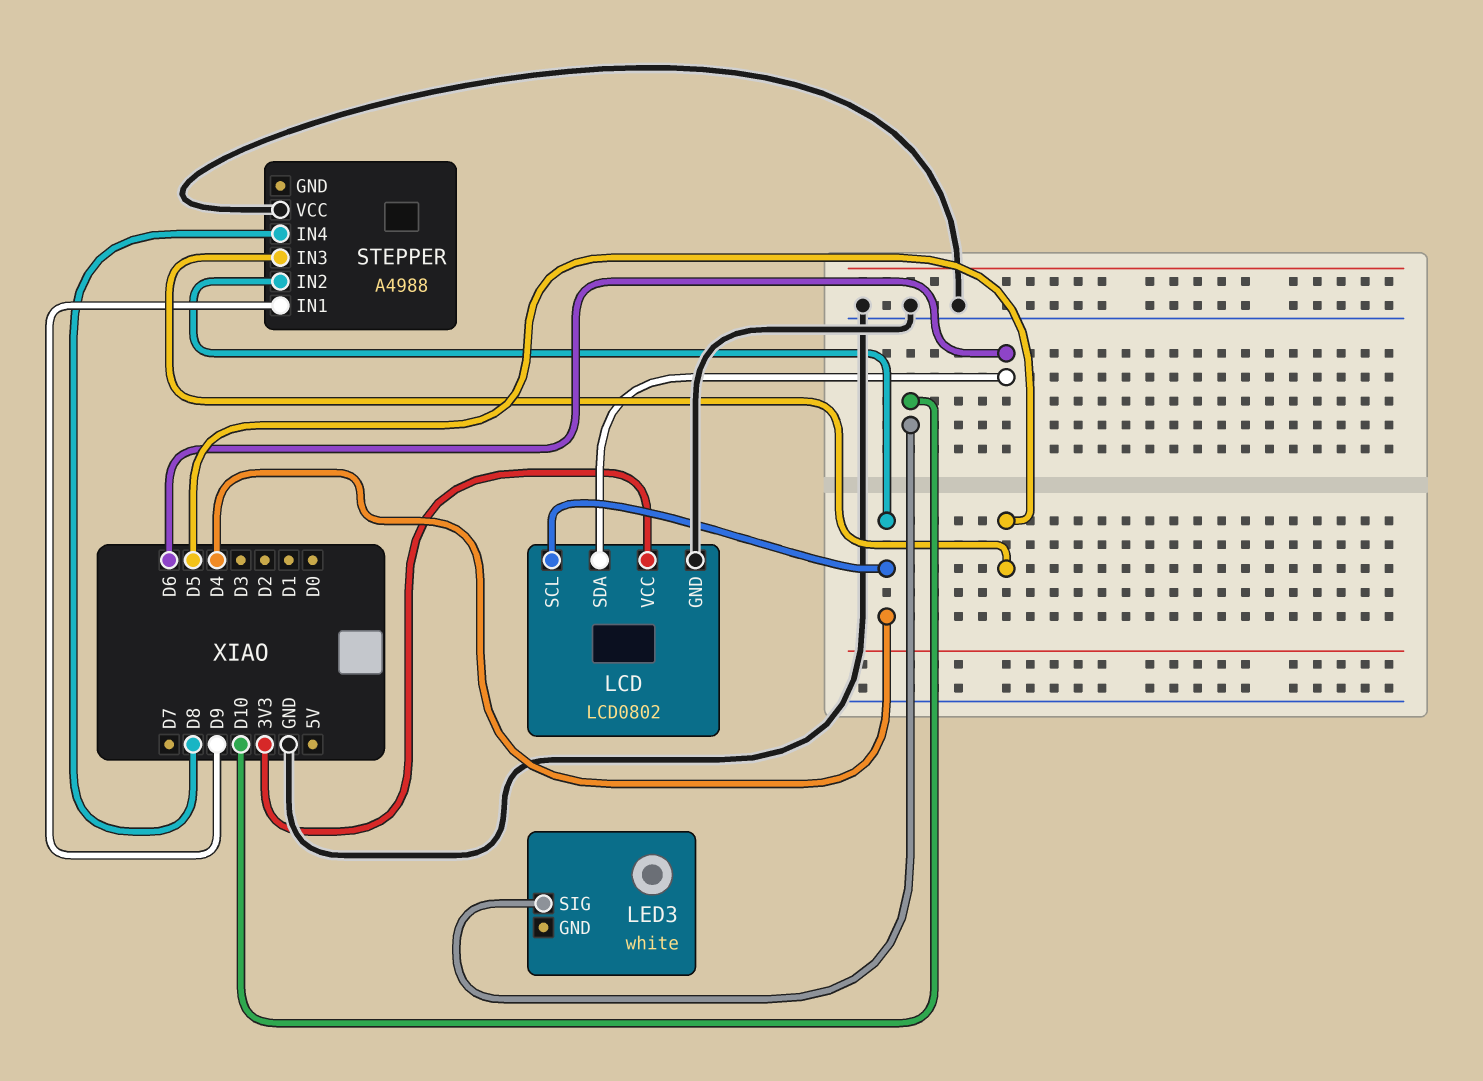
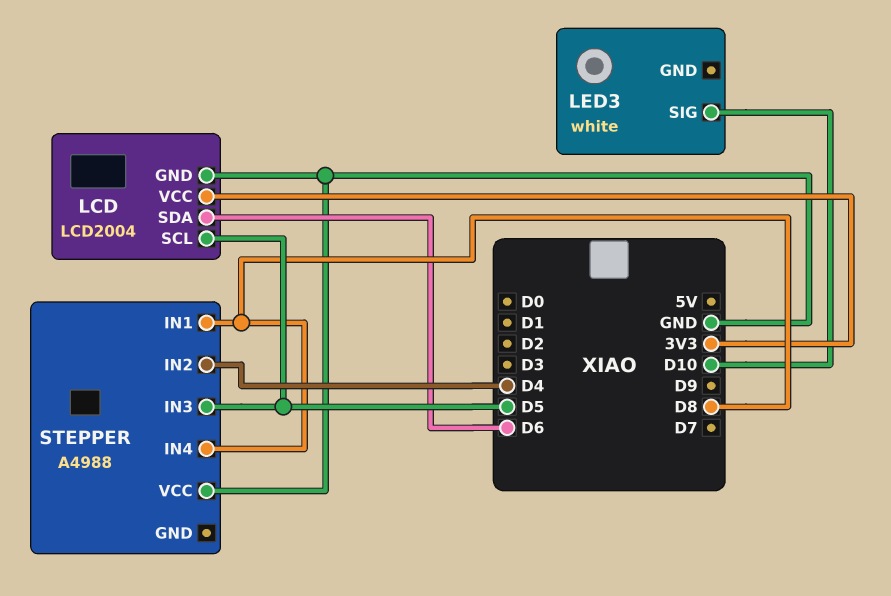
LCD: LCD0802 -> LCD2004
LCD pin SCL: D4 -> D5
STEPPER pin IN1: D9 -> D8

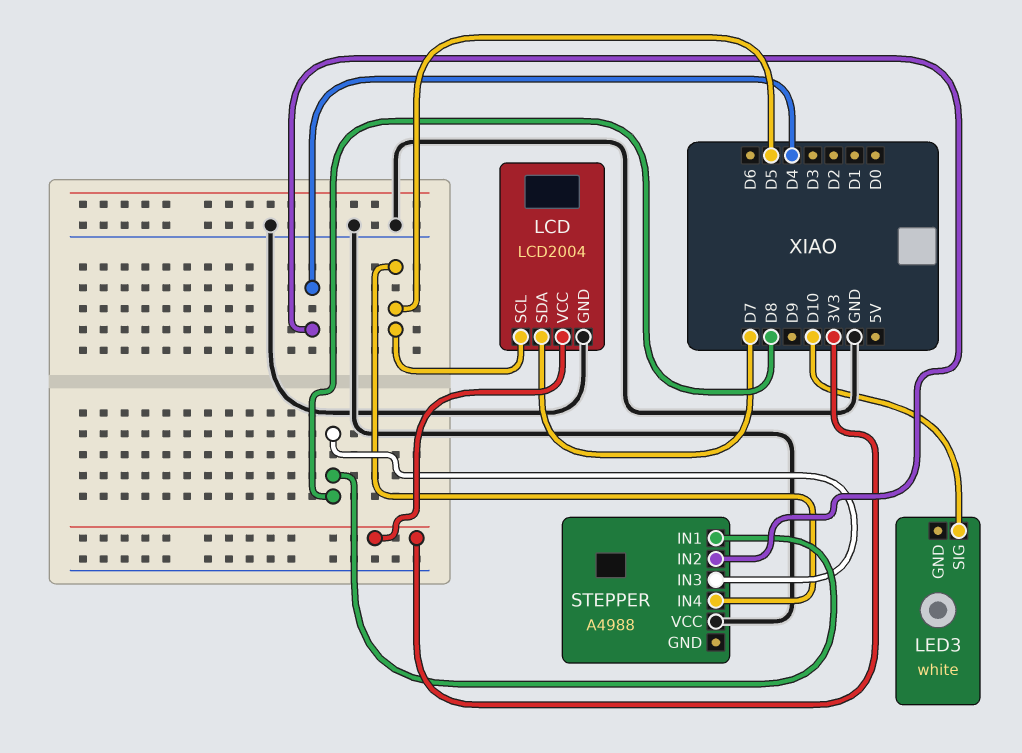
LCD pin SDA: D6 -> D7
STEPPER pin IN3: D5 -> D8
STEPPER pin IN4: D8 -> D5

